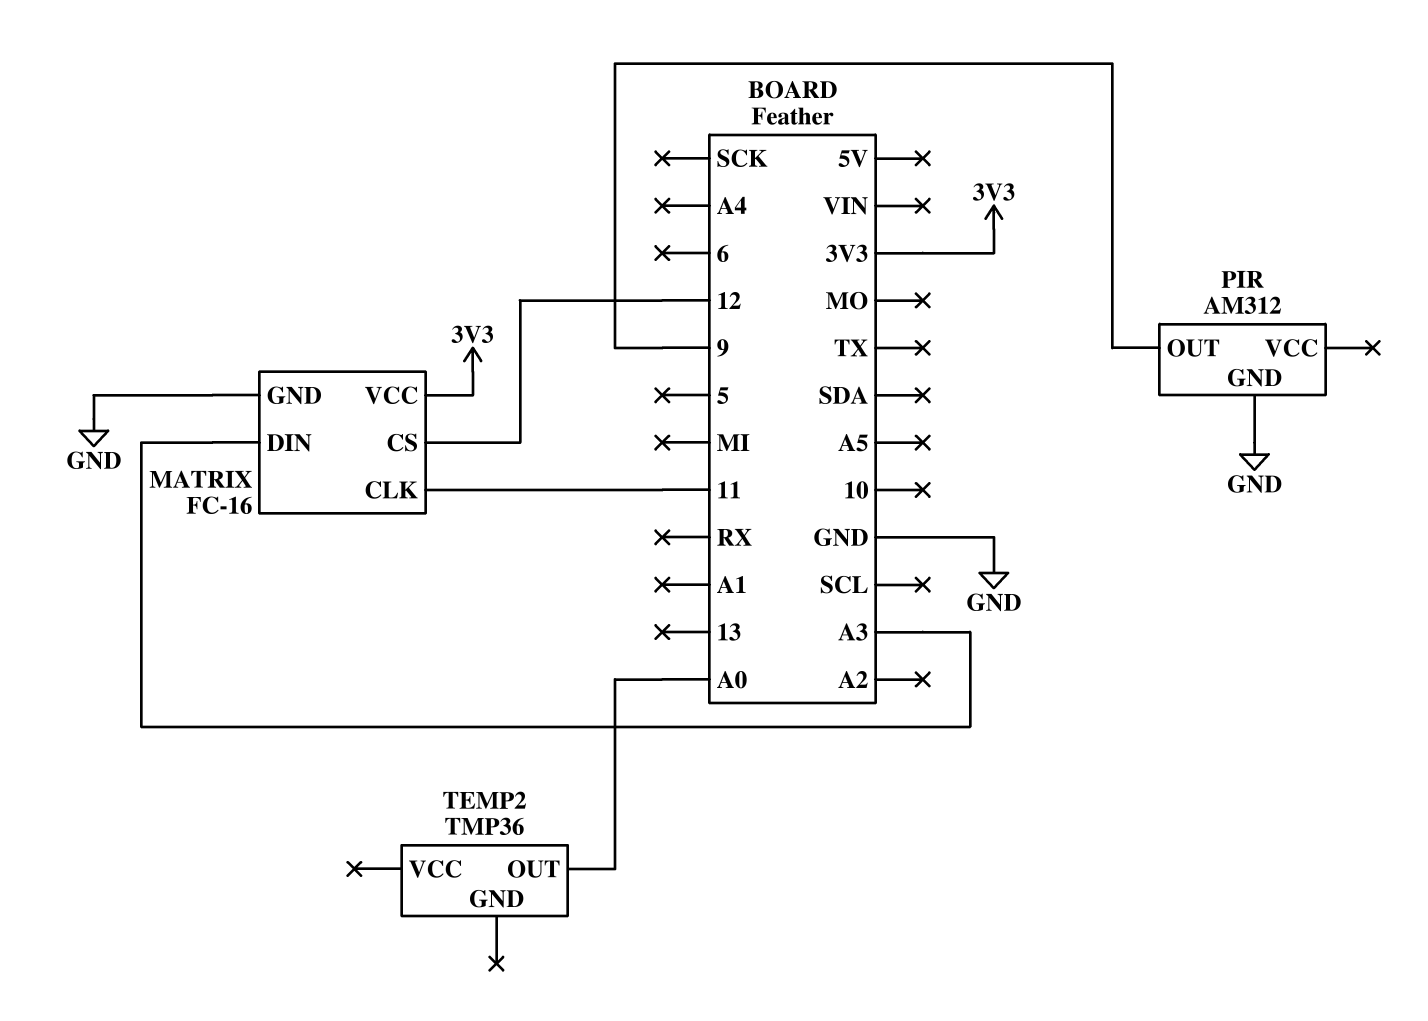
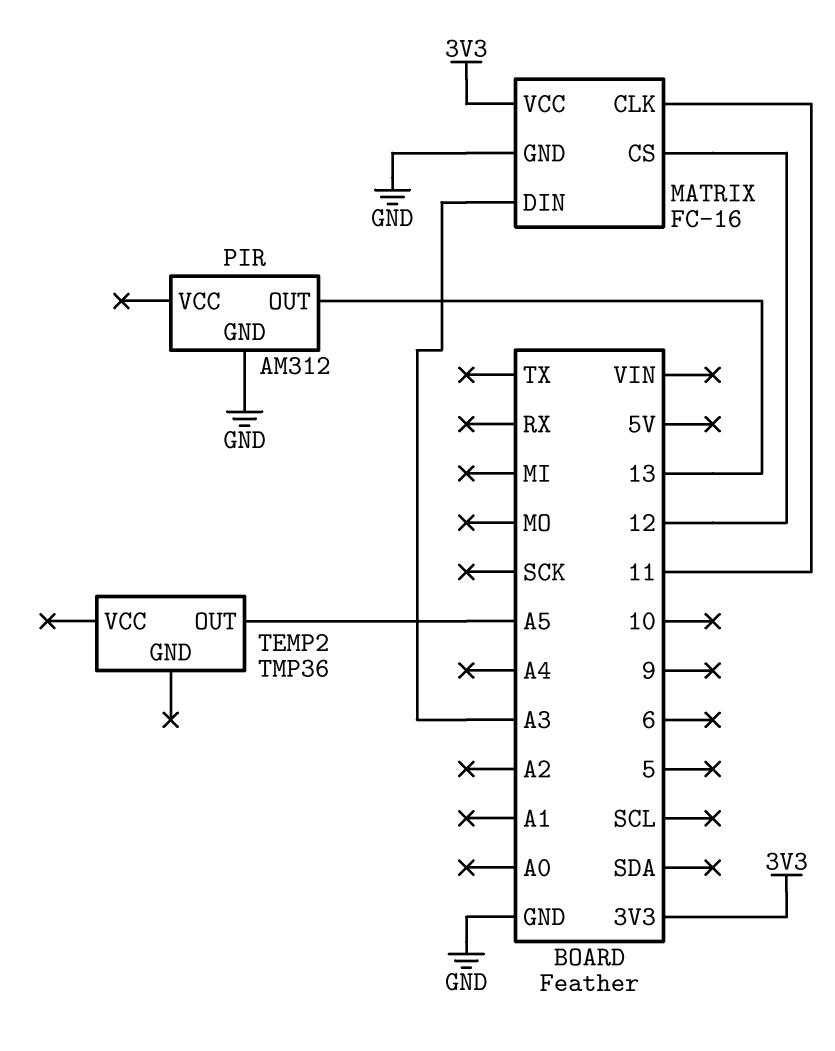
PIR pin OUT: 9 -> 13
TEMP2 pin OUT: A0 -> A5

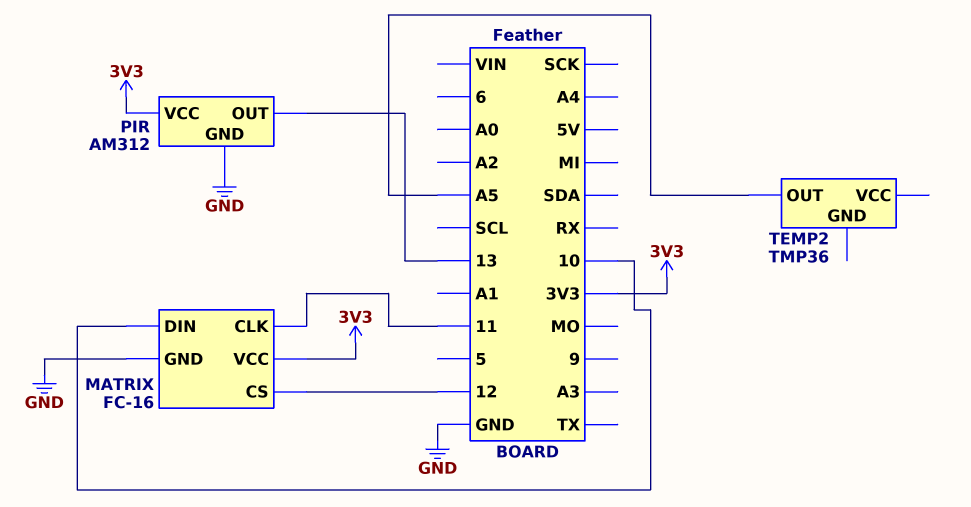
MATRIX pin DIN: A3 -> 10
PIR pin VCC: none -> 3V3

